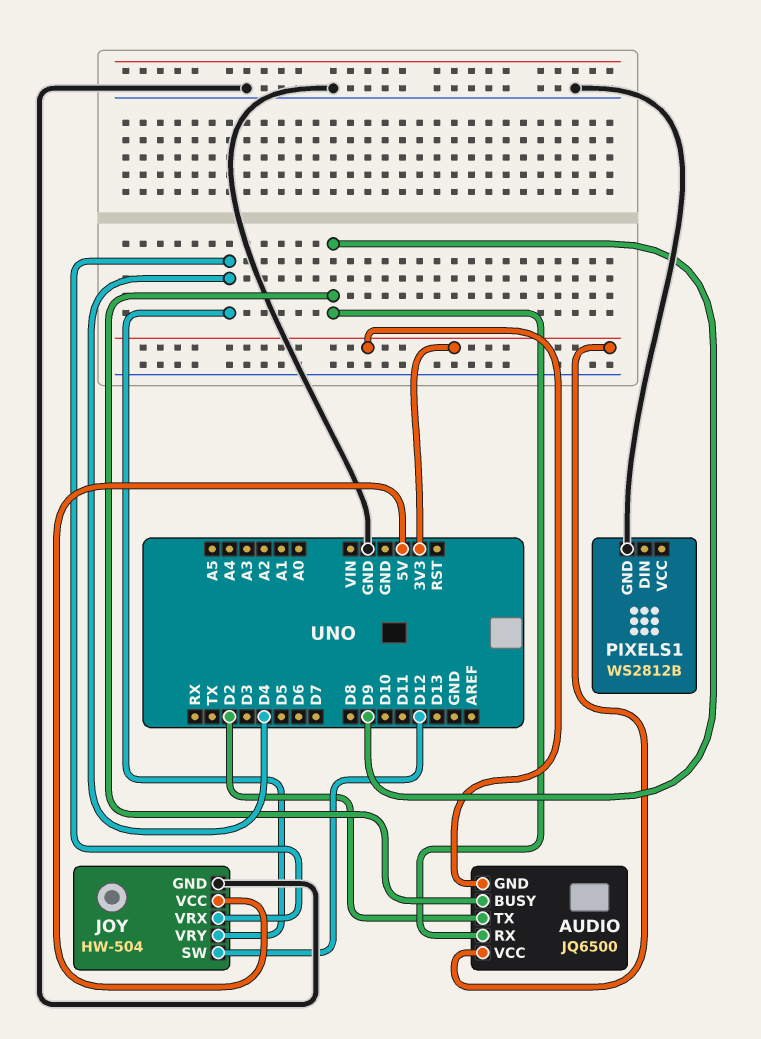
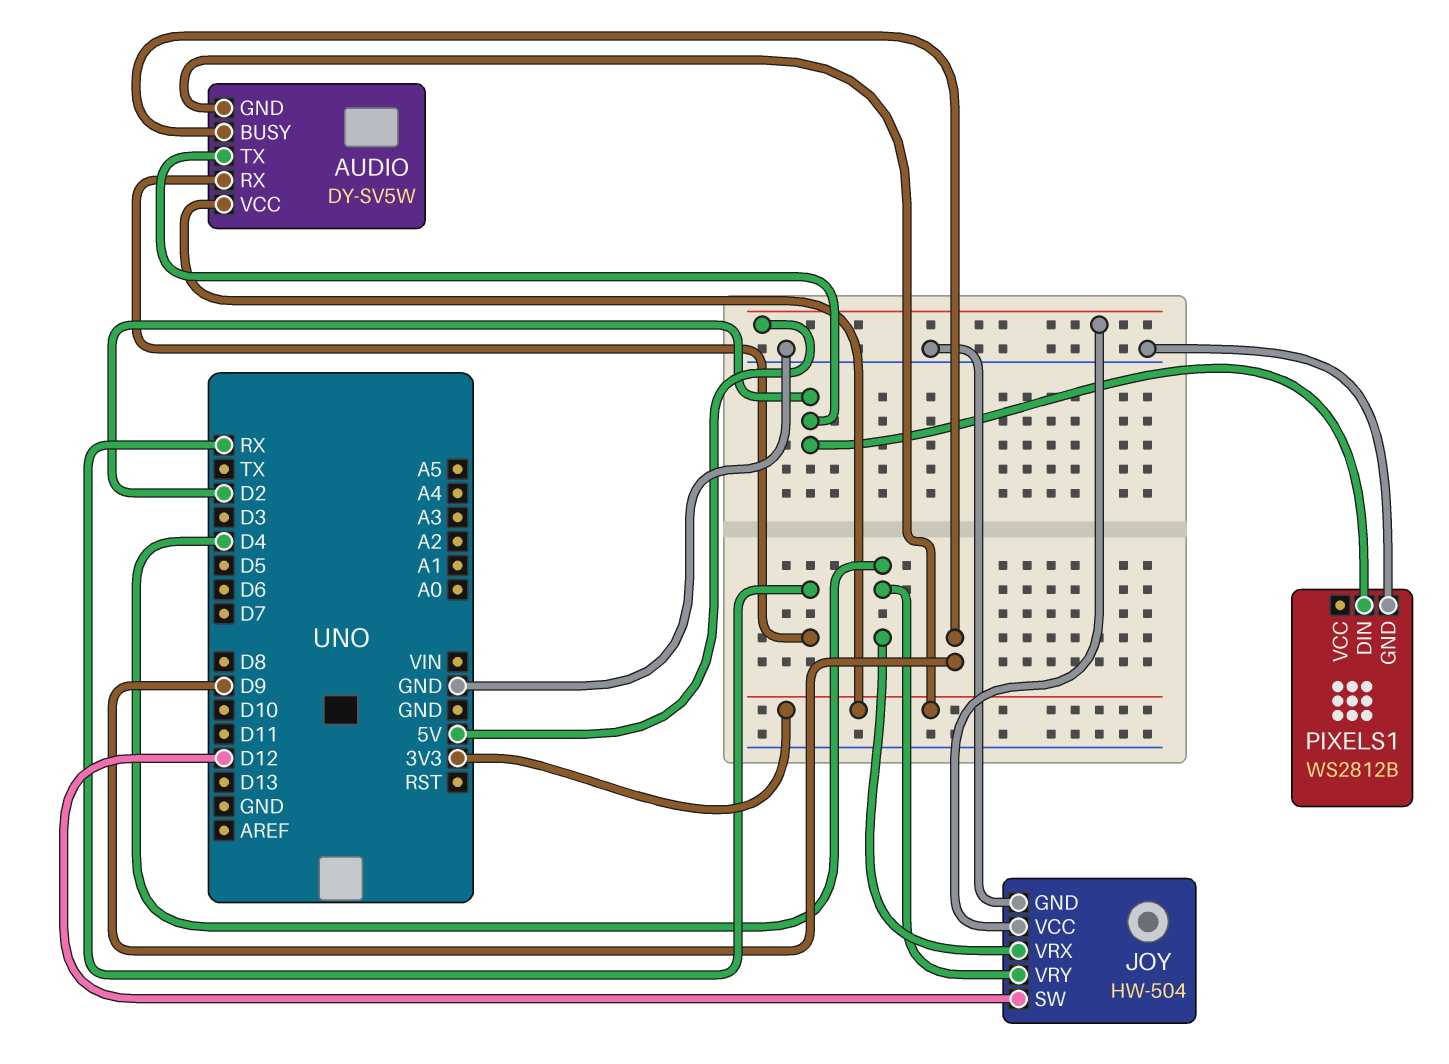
AUDIO: JQ6500 -> DY-SV5W
AUDIO pin RX: D9 -> RX
PIXELS1 pin DIN: none -> D2

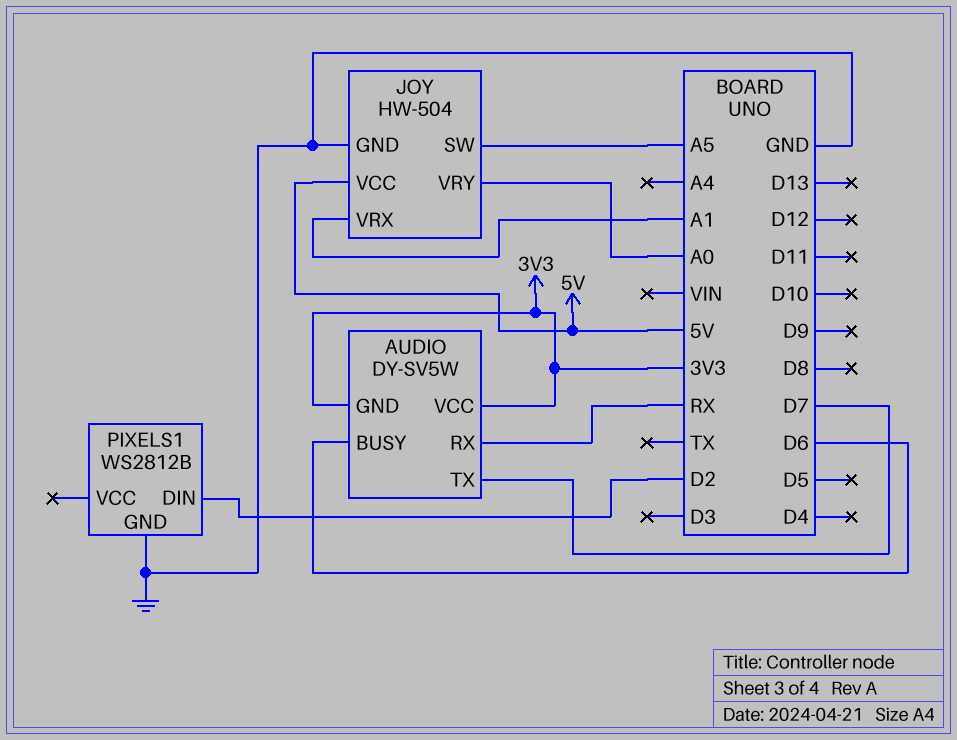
AUDIO pin BUSY: D9 -> D6
AUDIO pin TX: D2 -> D7
JOY pin SW: D12 -> A5
JOY pin VRX: D4 -> A1
JOY pin VRY: D4 -> A0

